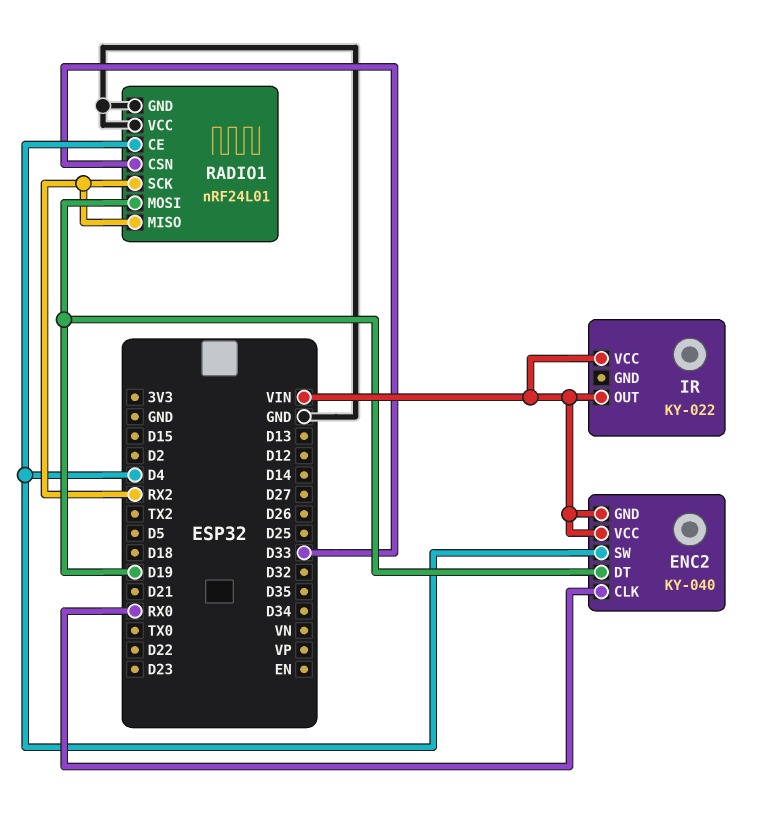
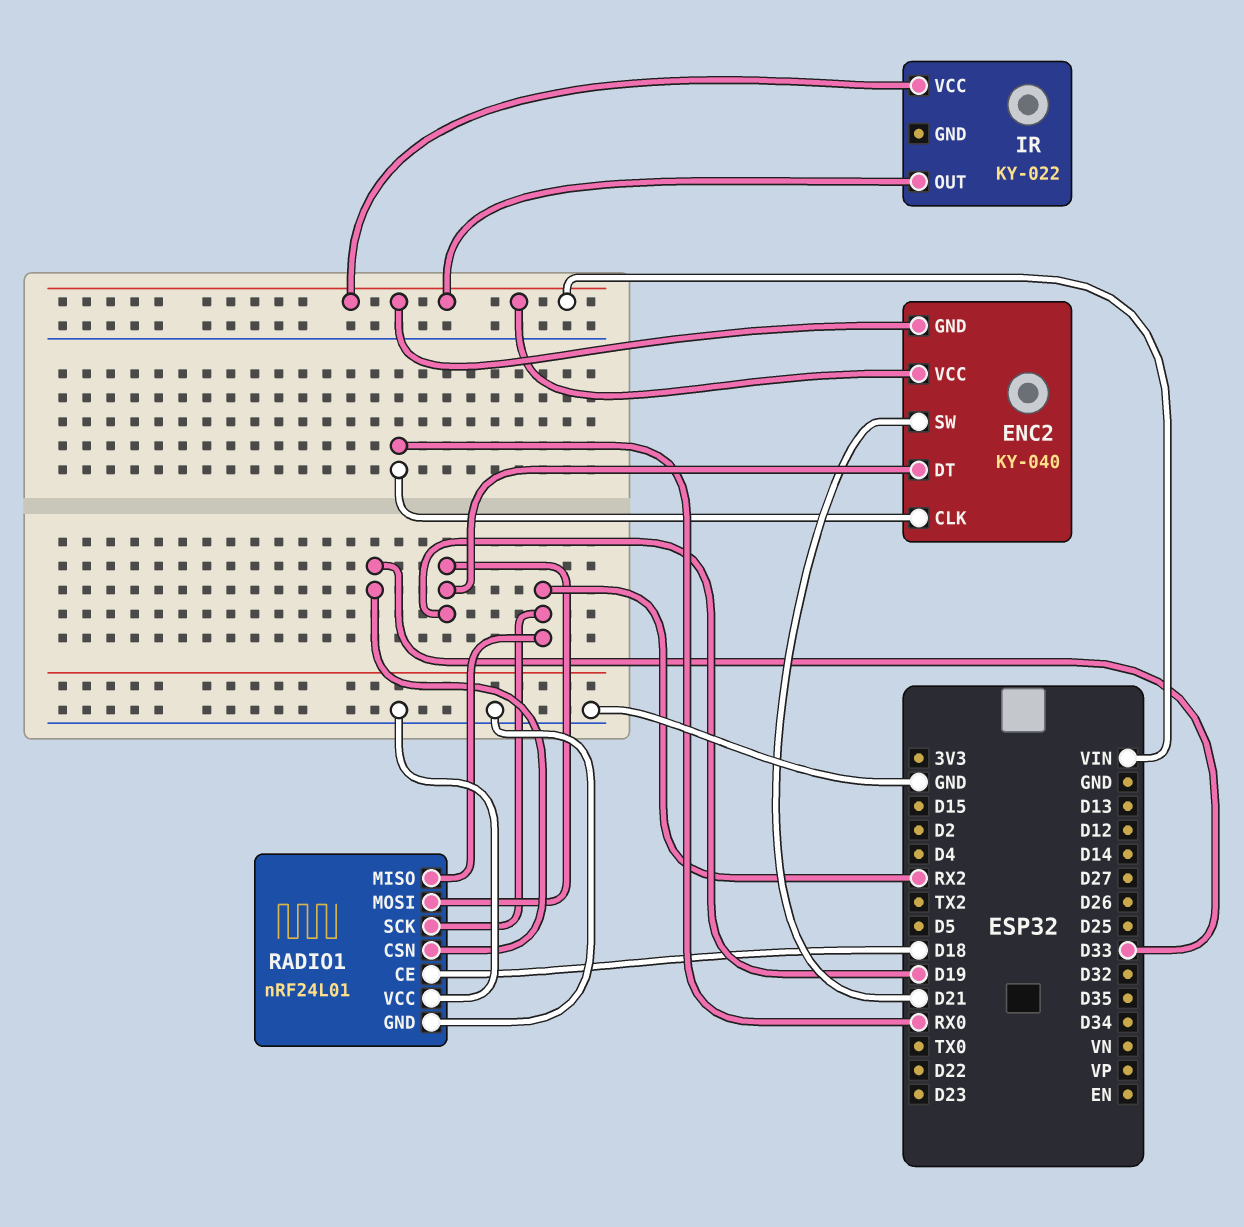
ENC2 pin SW: D4 -> D21
RADIO1 pin CE: D4 -> D18

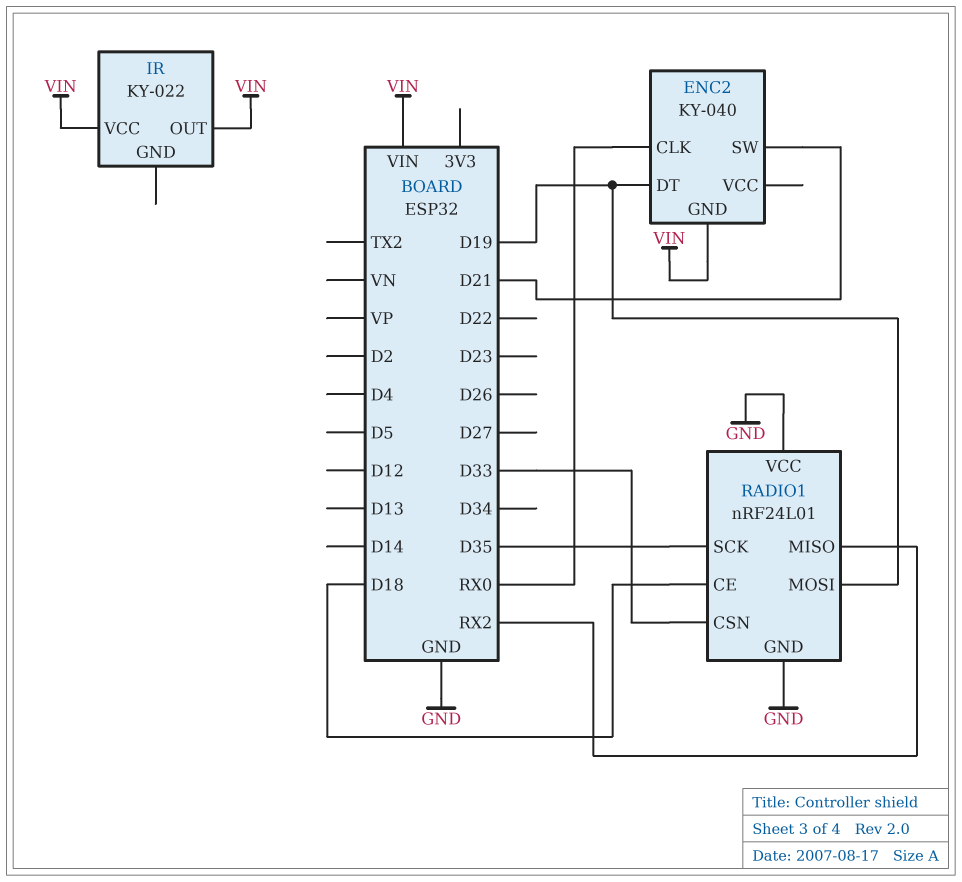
ENC2 pin VCC: VIN -> none
RADIO1 pin SCK: RX2 -> D35

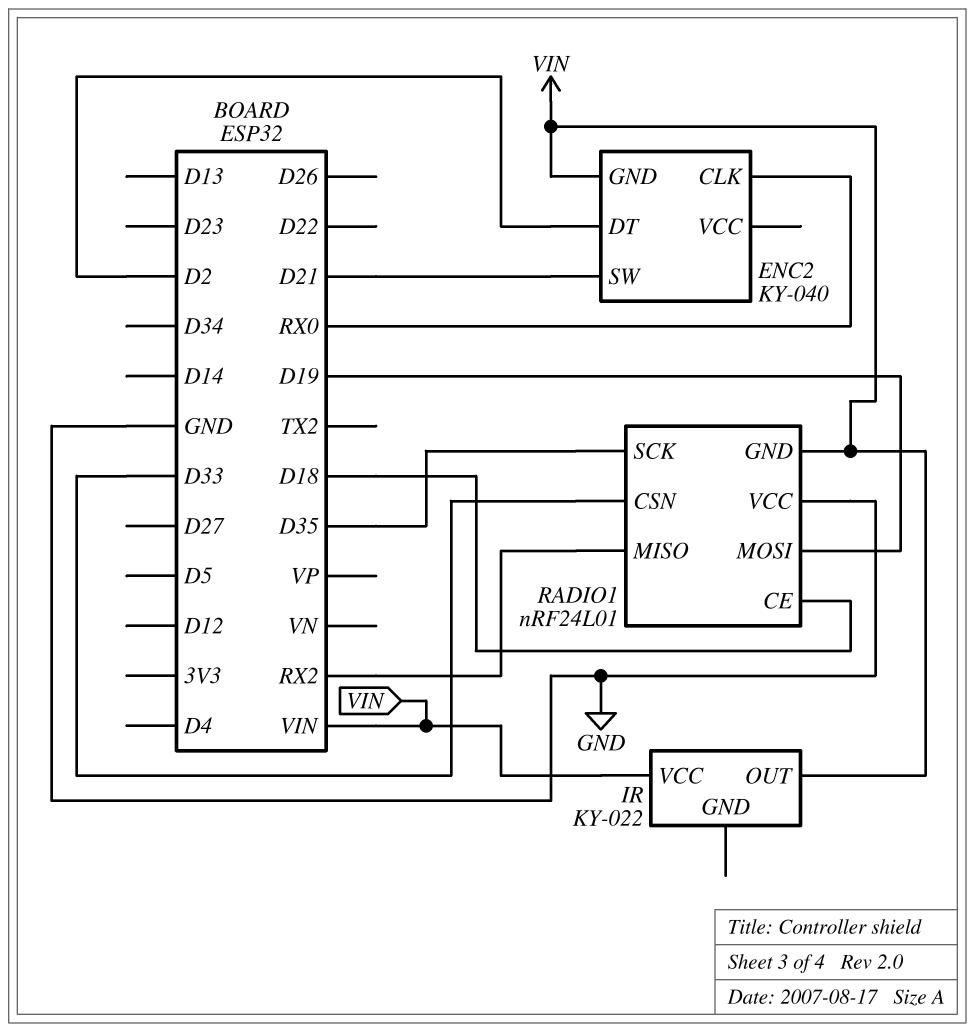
ENC2 pin DT: D19 -> D2
RADIO1 pin GND: GND -> VIN

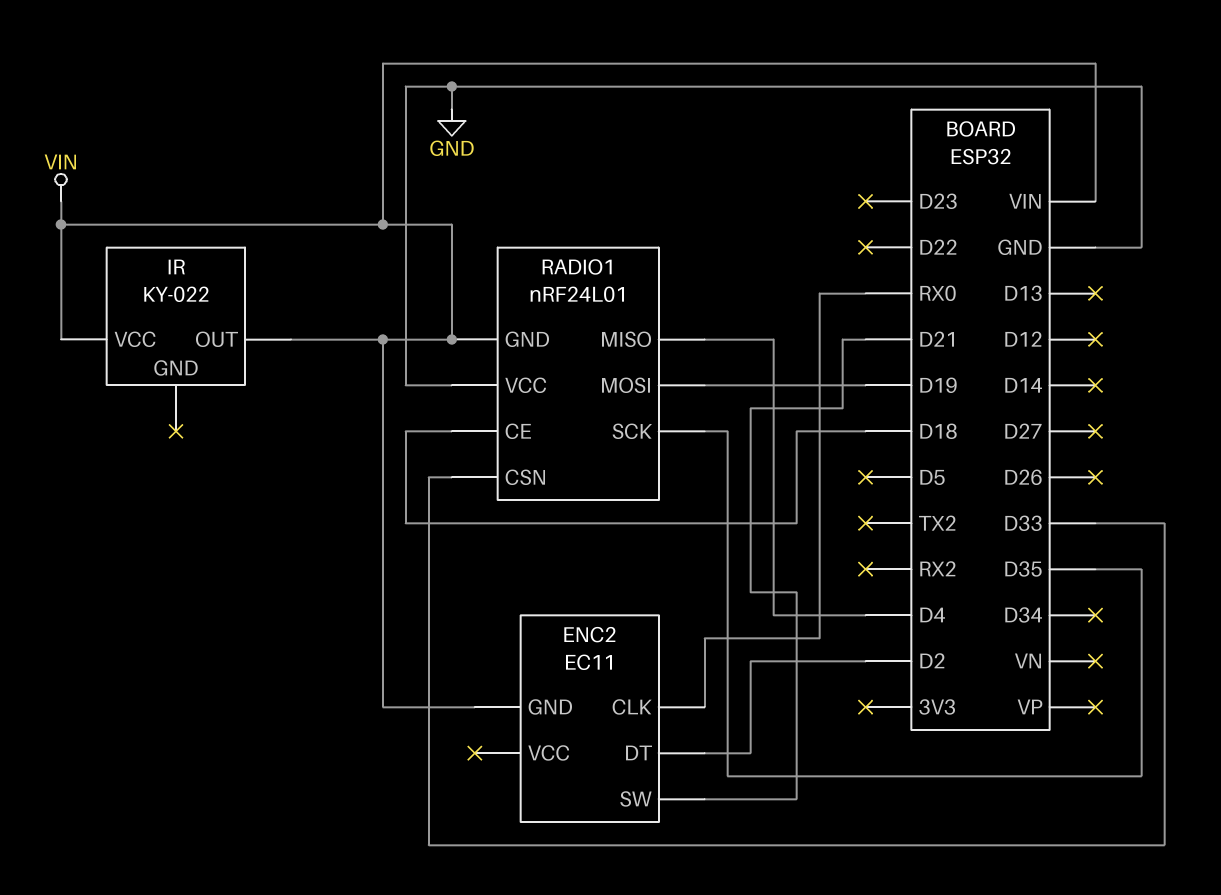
ENC2: KY-040 -> EC11
RADIO1 pin MISO: RX2 -> D4

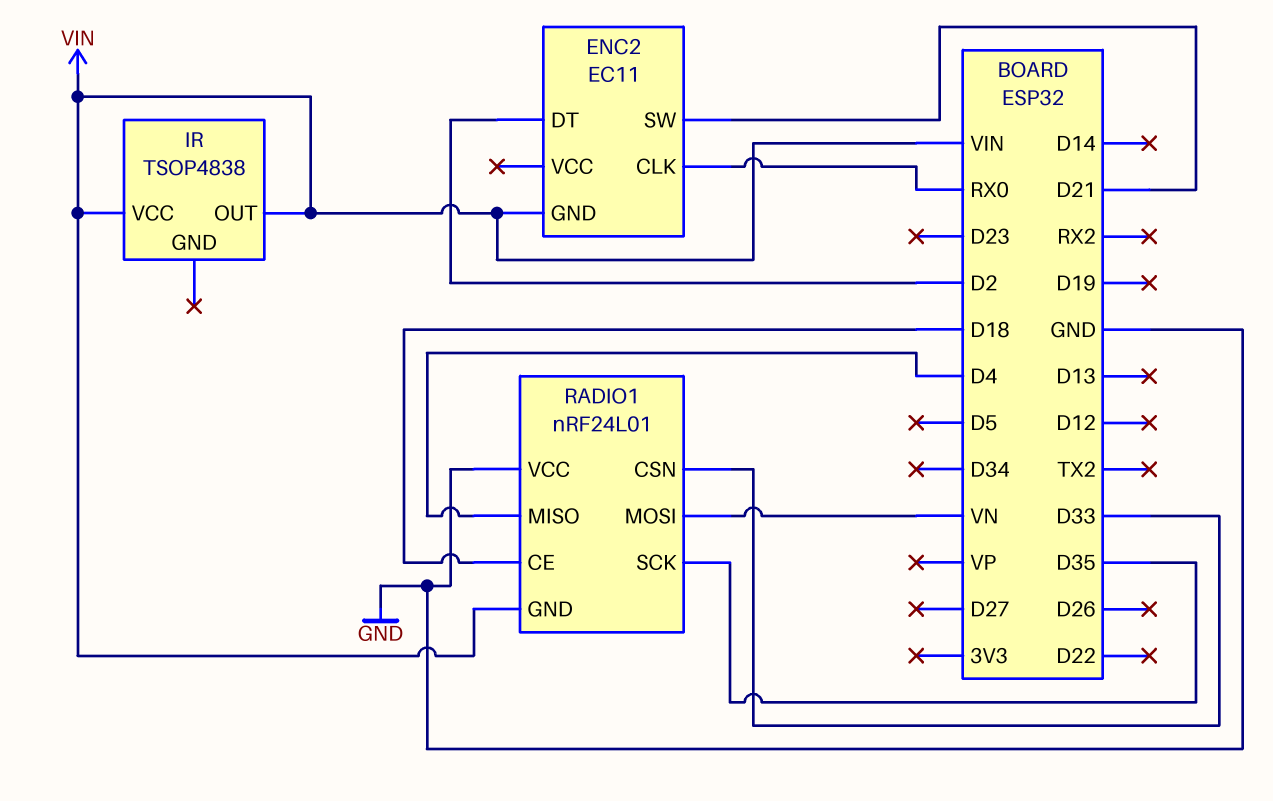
IR: KY-022 -> TSOP4838
RADIO1 pin MOSI: D19 -> VN

